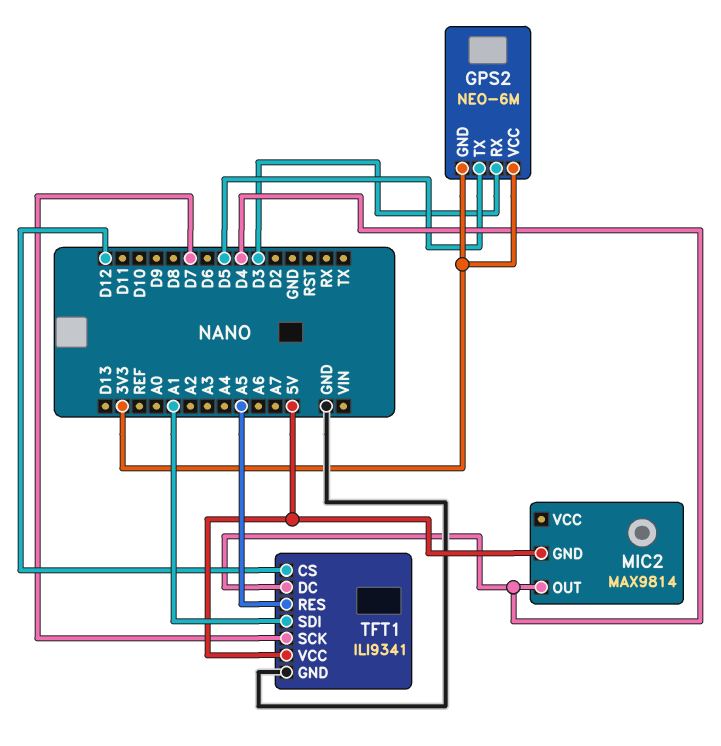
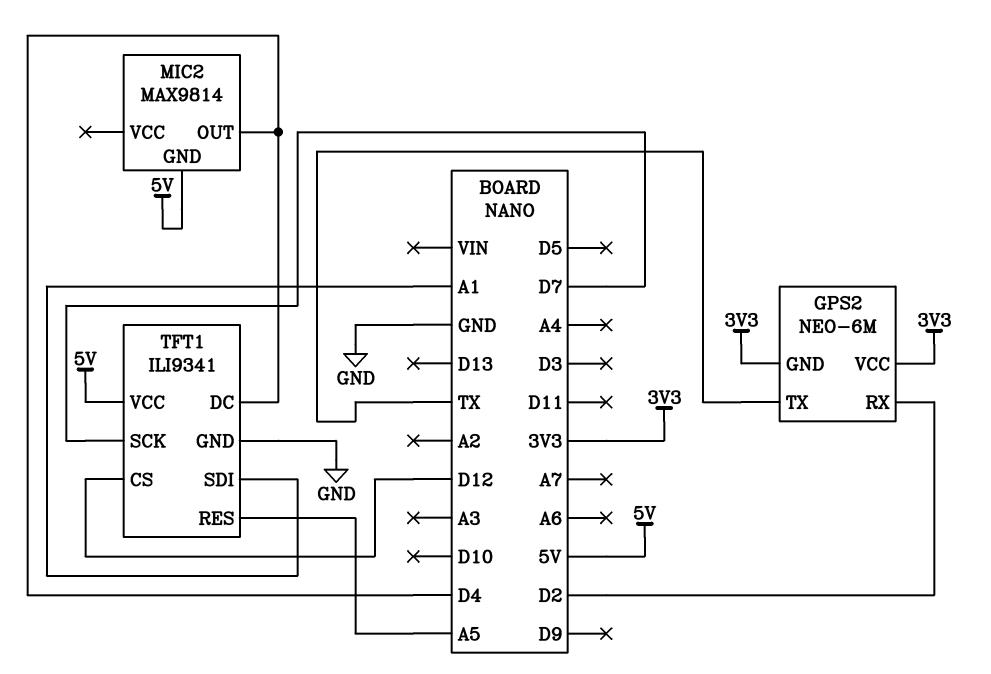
GPS2 pin RX: D3 -> D2
GPS2 pin TX: D5 -> TX

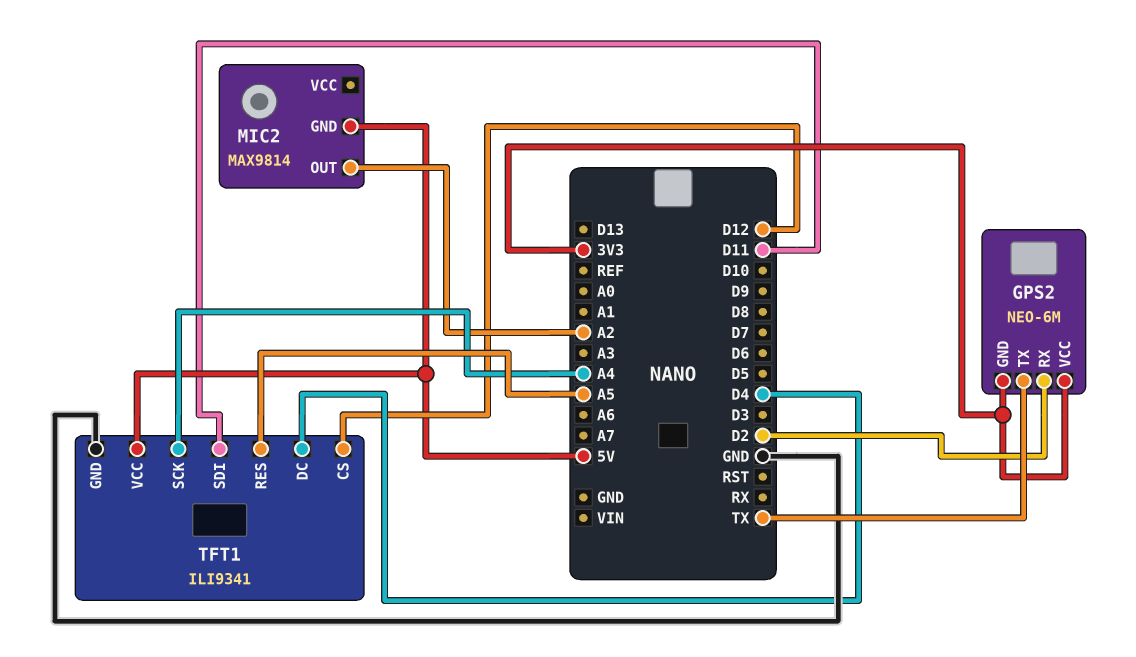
MIC2 pin OUT: D4 -> A2
TFT1 pin SCK: D7 -> A4
TFT1 pin SDI: A1 -> D11

